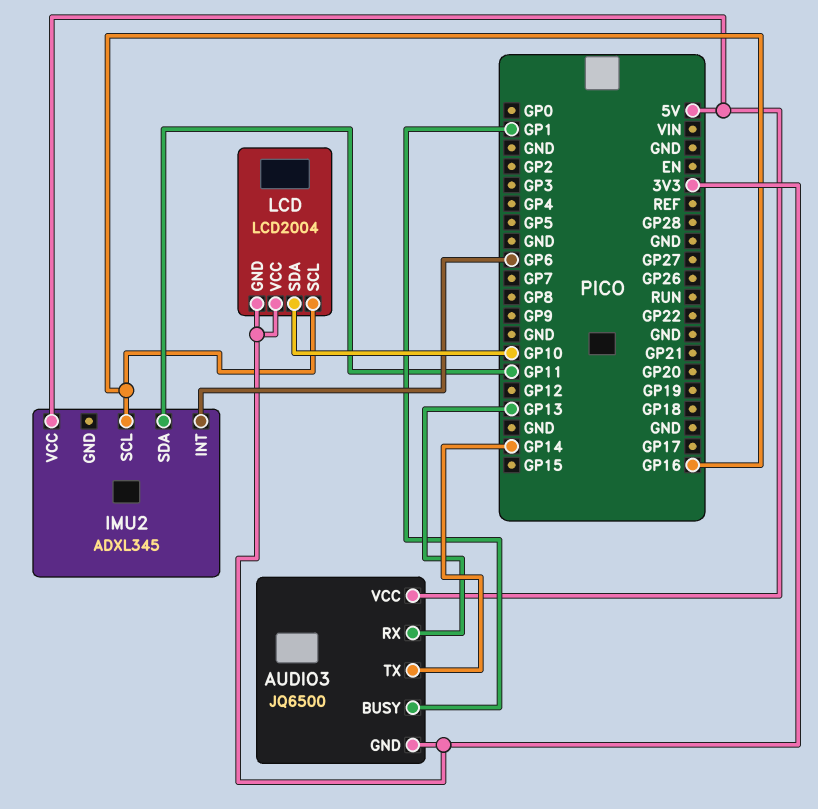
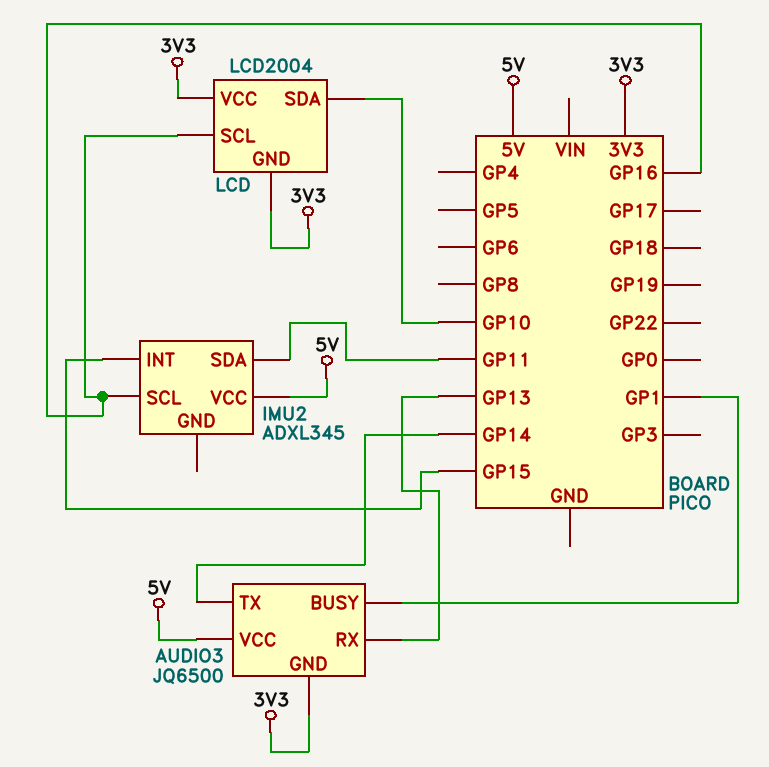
IMU2 pin INT: GP6 -> GP15

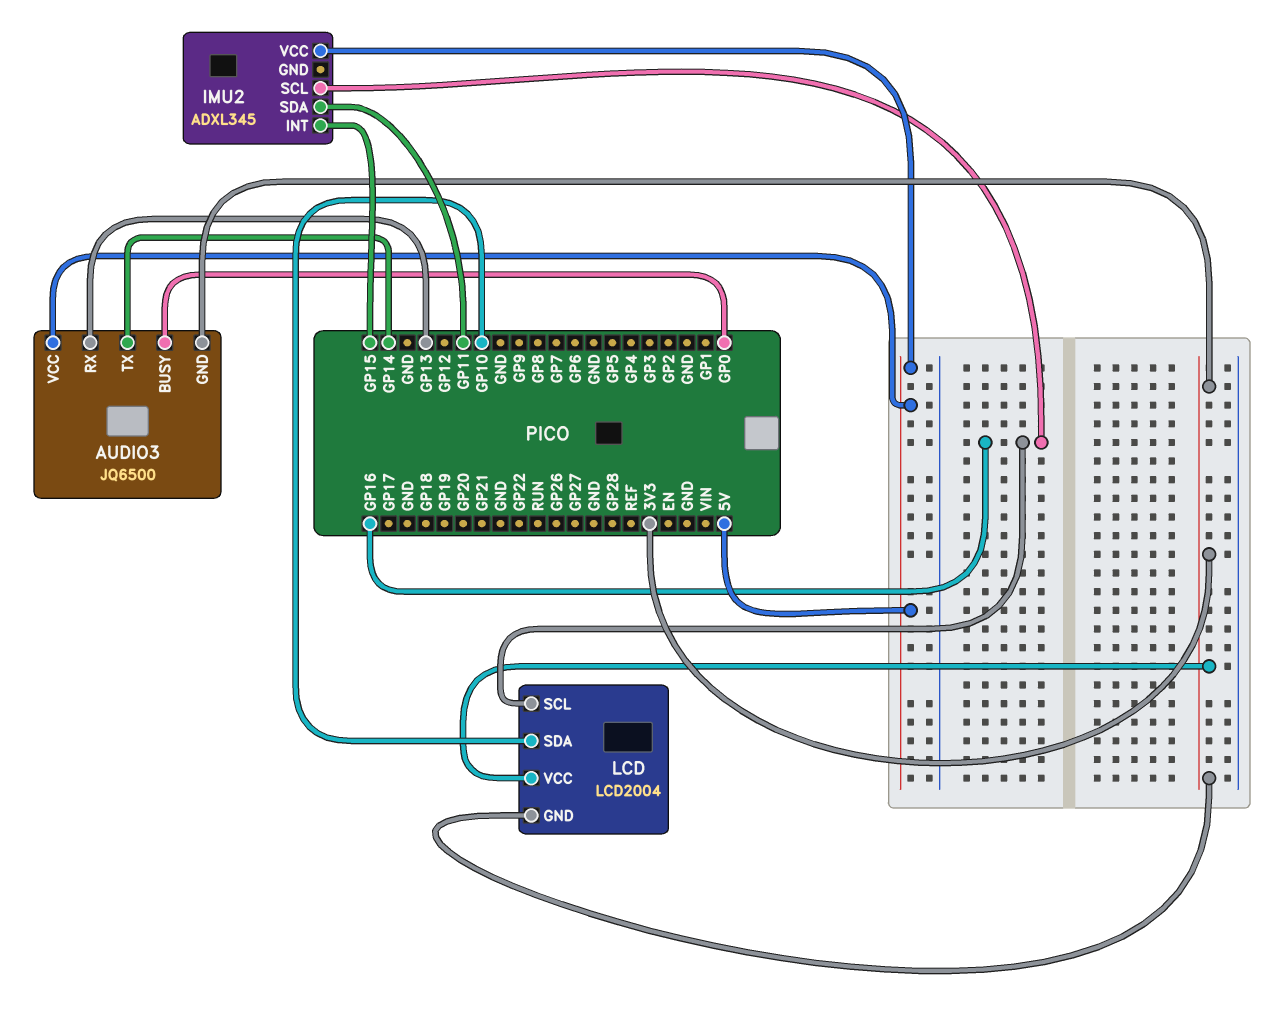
AUDIO3 pin BUSY: GP1 -> GP0

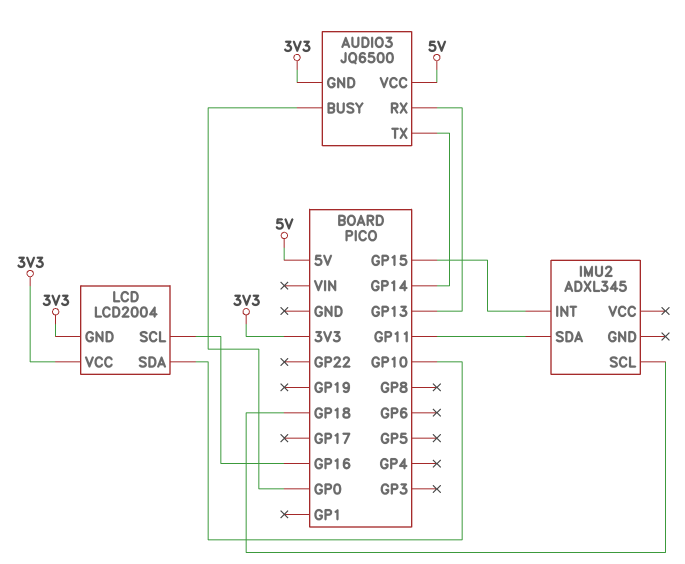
IMU2 pin SCL: GP16 -> GP18
IMU2 pin VCC: 5V -> none

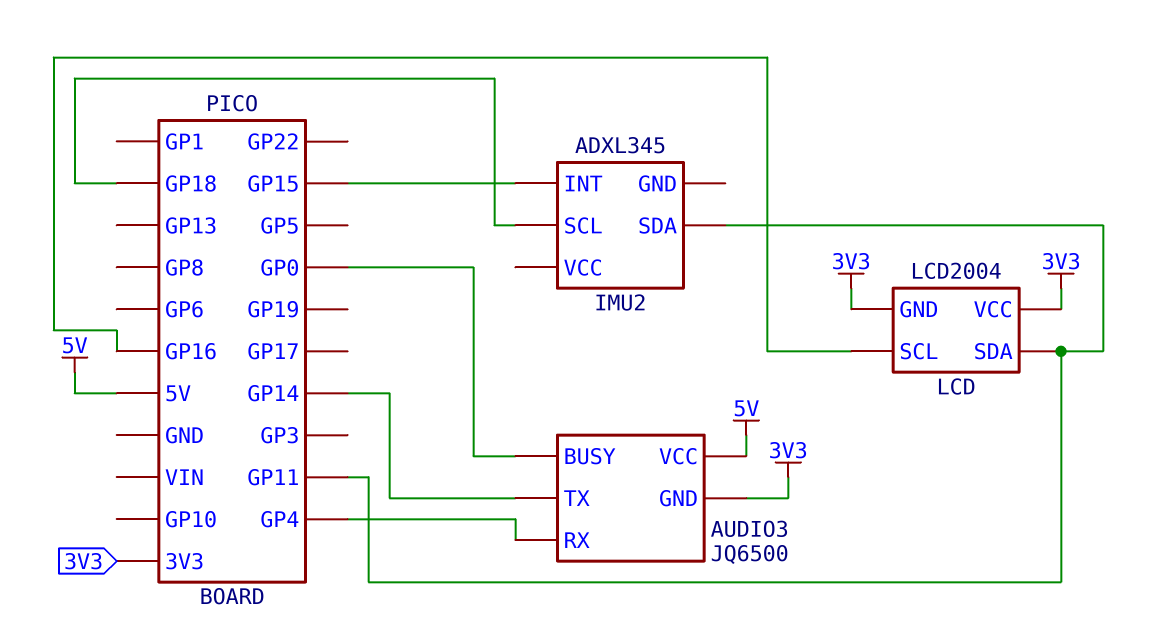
AUDIO3 pin RX: GP13 -> GP4
LCD pin SDA: GP10 -> GP11

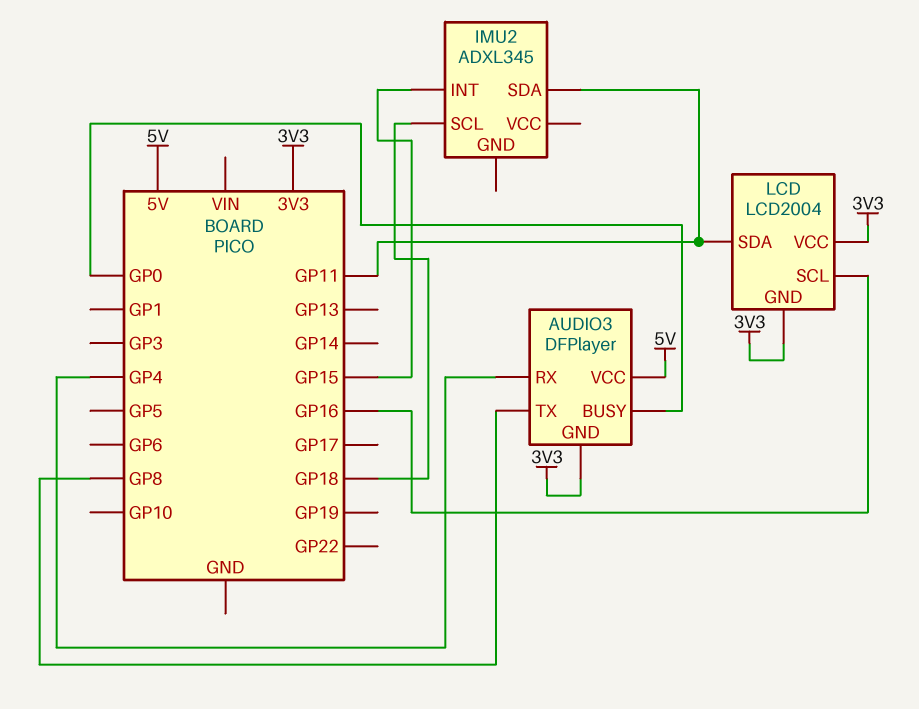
AUDIO3: JQ6500 -> DFPlayer
AUDIO3 pin TX: GP14 -> GP8

